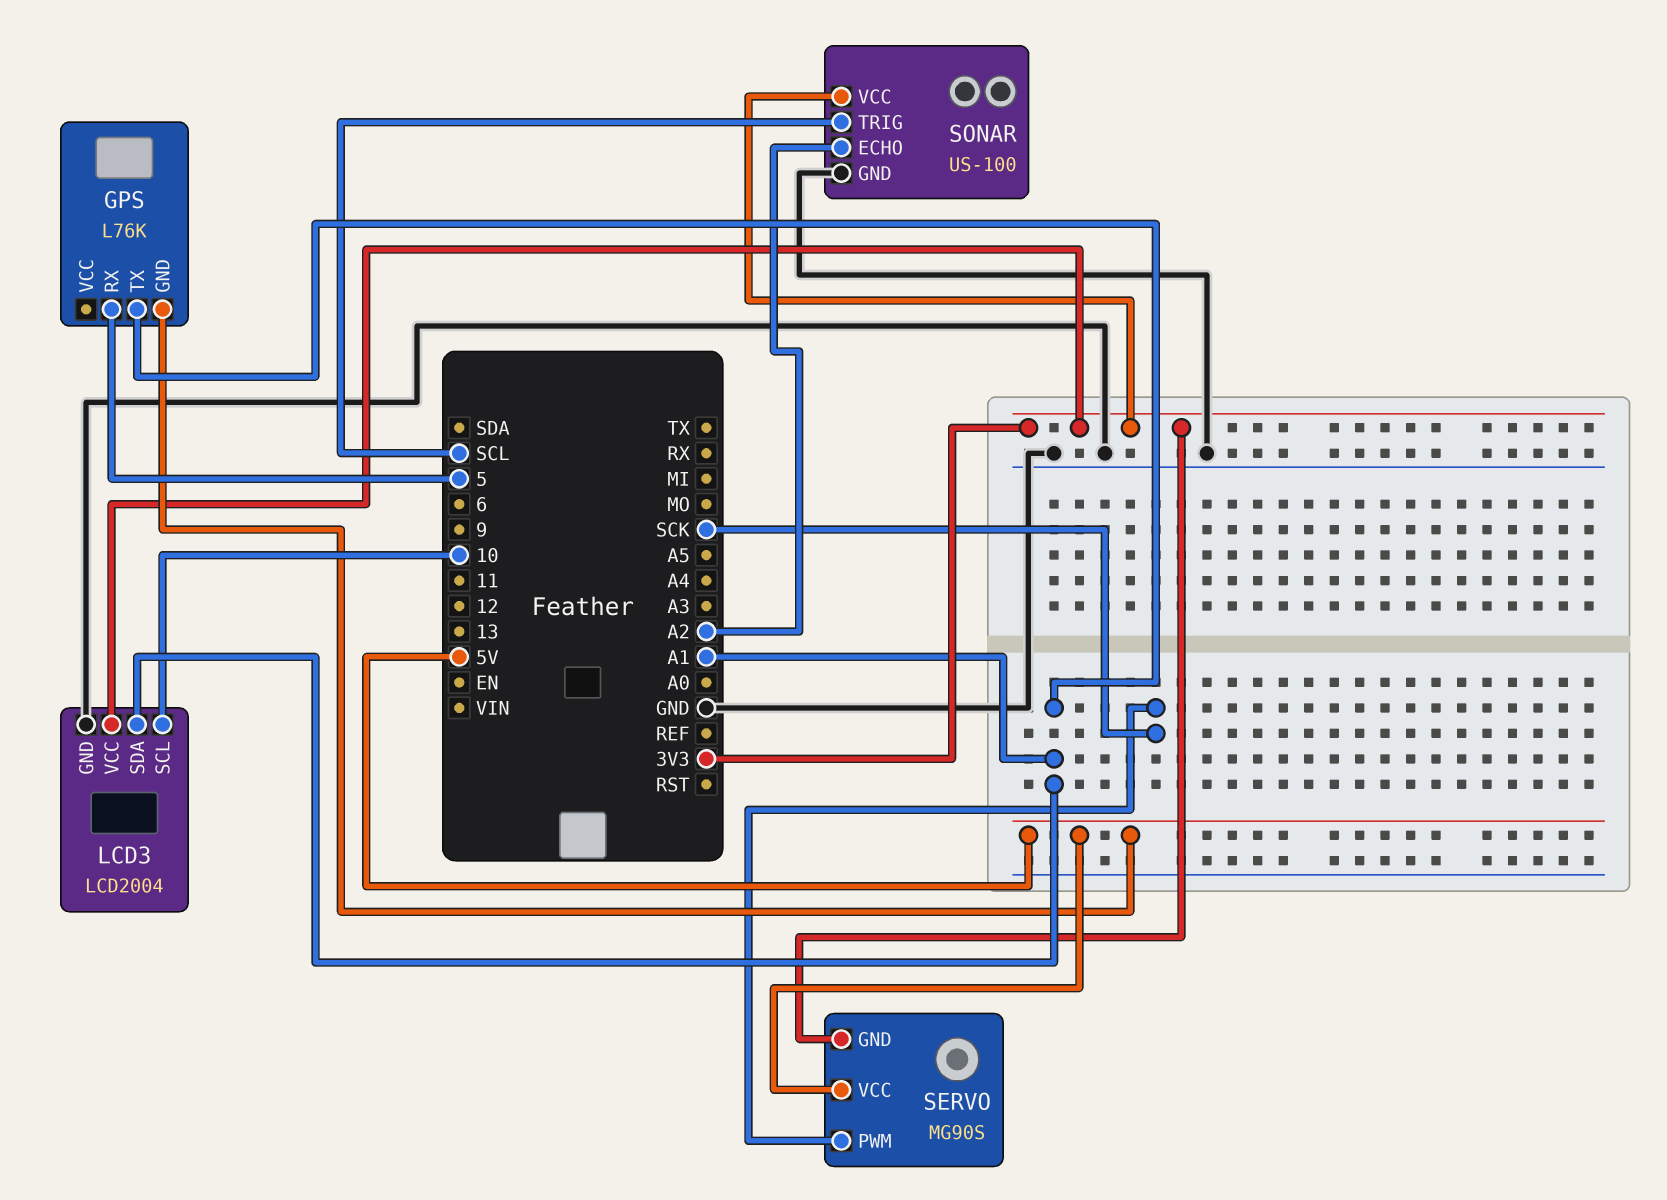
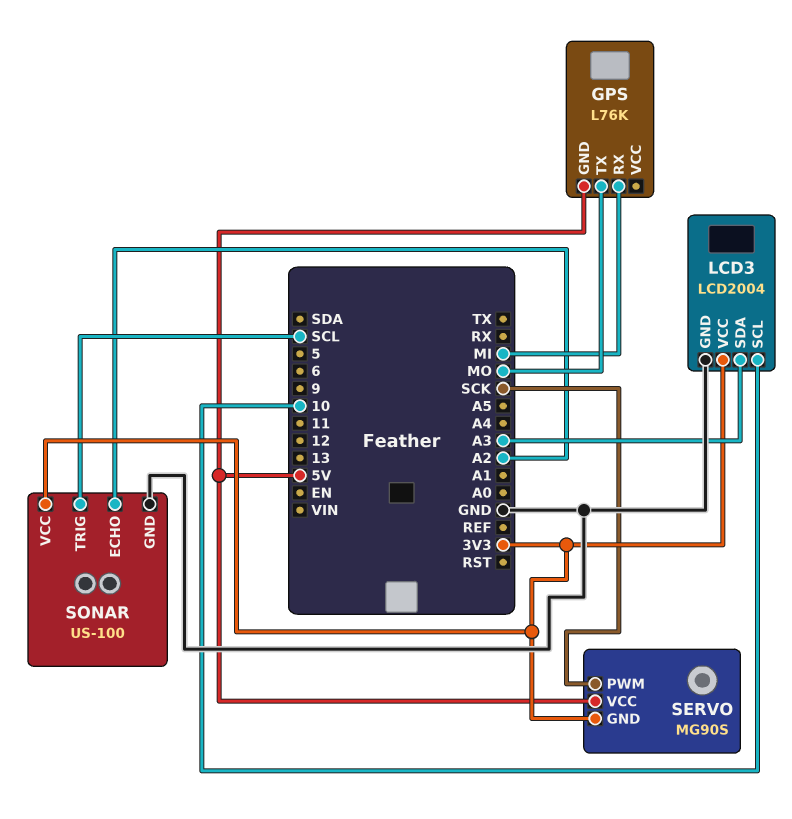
GPS pin RX: 5 -> MI
GPS pin TX: A1 -> MO
LCD3 pin SDA: A1 -> A3

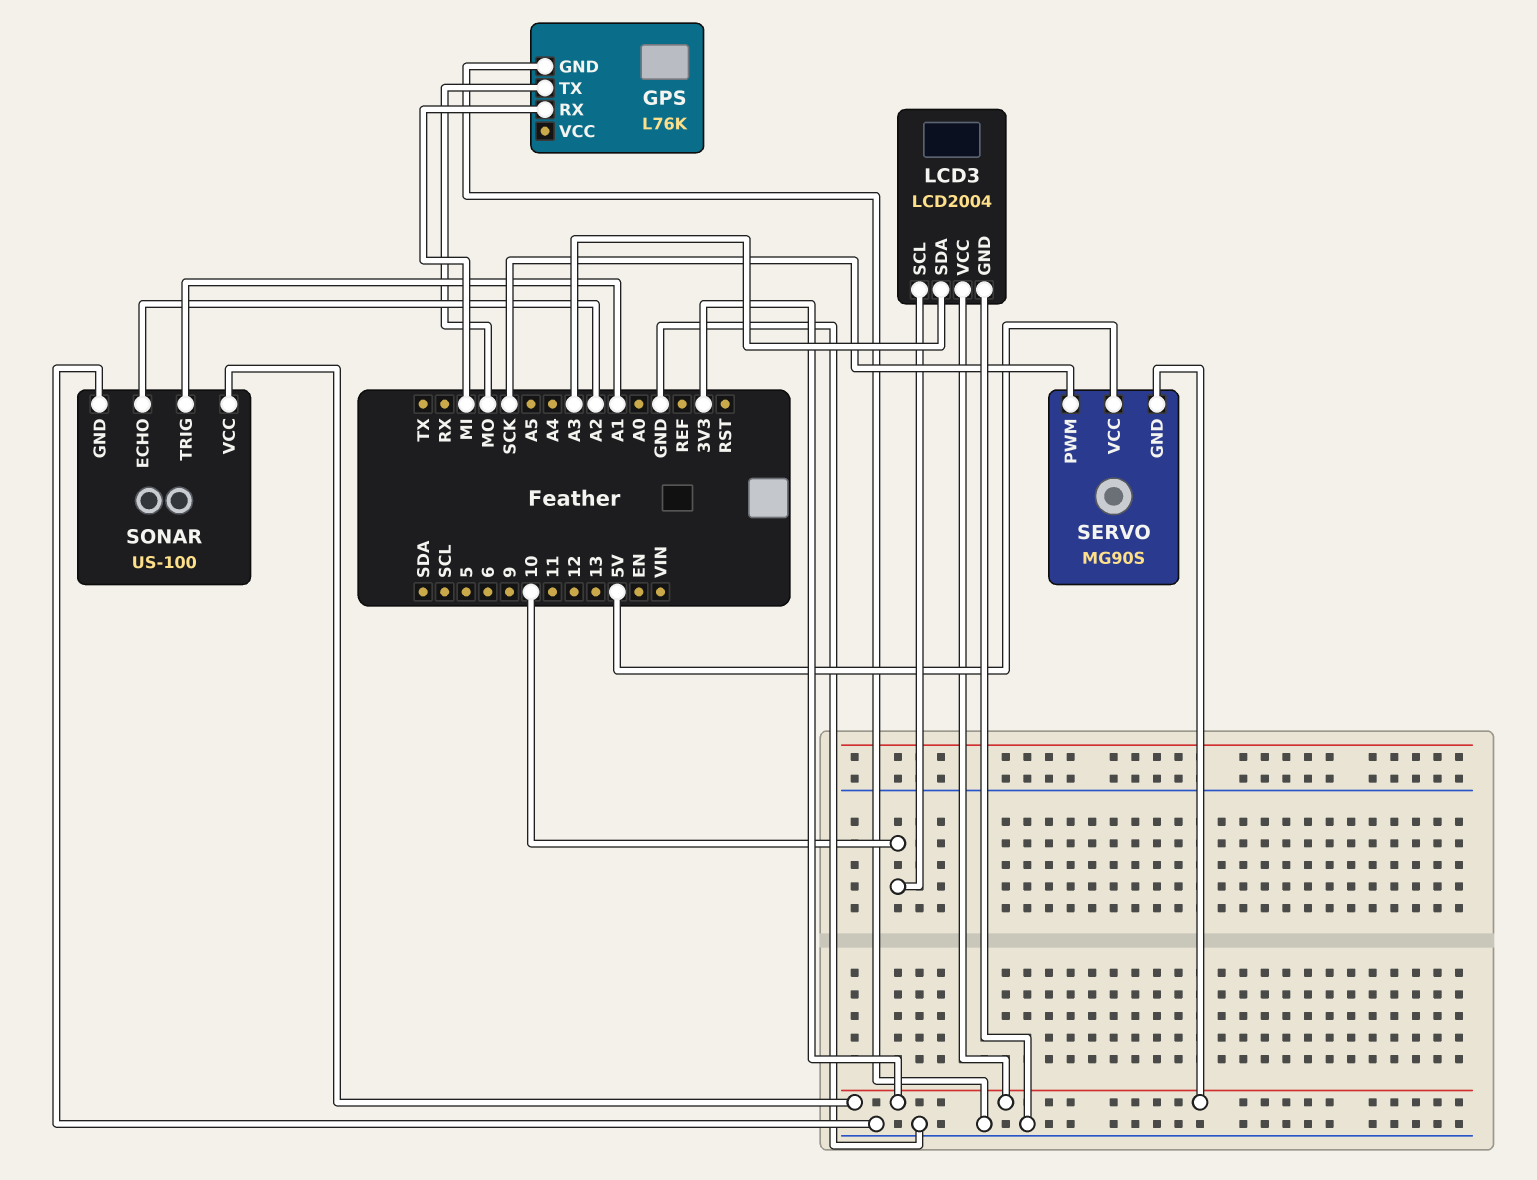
GPS pin GND: 5V -> GND
SONAR pin TRIG: SCL -> A1

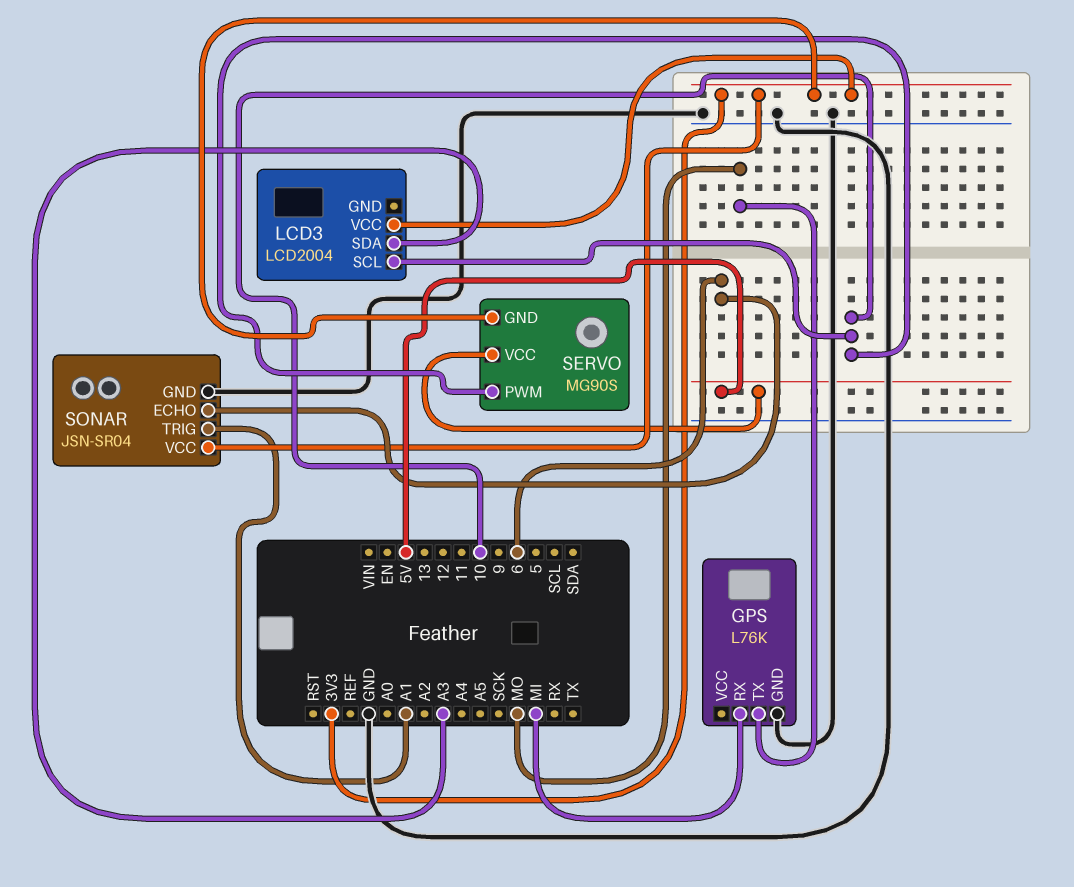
LCD3 pin GND: GND -> none
SERVO pin PWM: SCK -> 10
SONAR: US-100 -> JSN-SR04
SONAR pin ECHO: A2 -> 6

